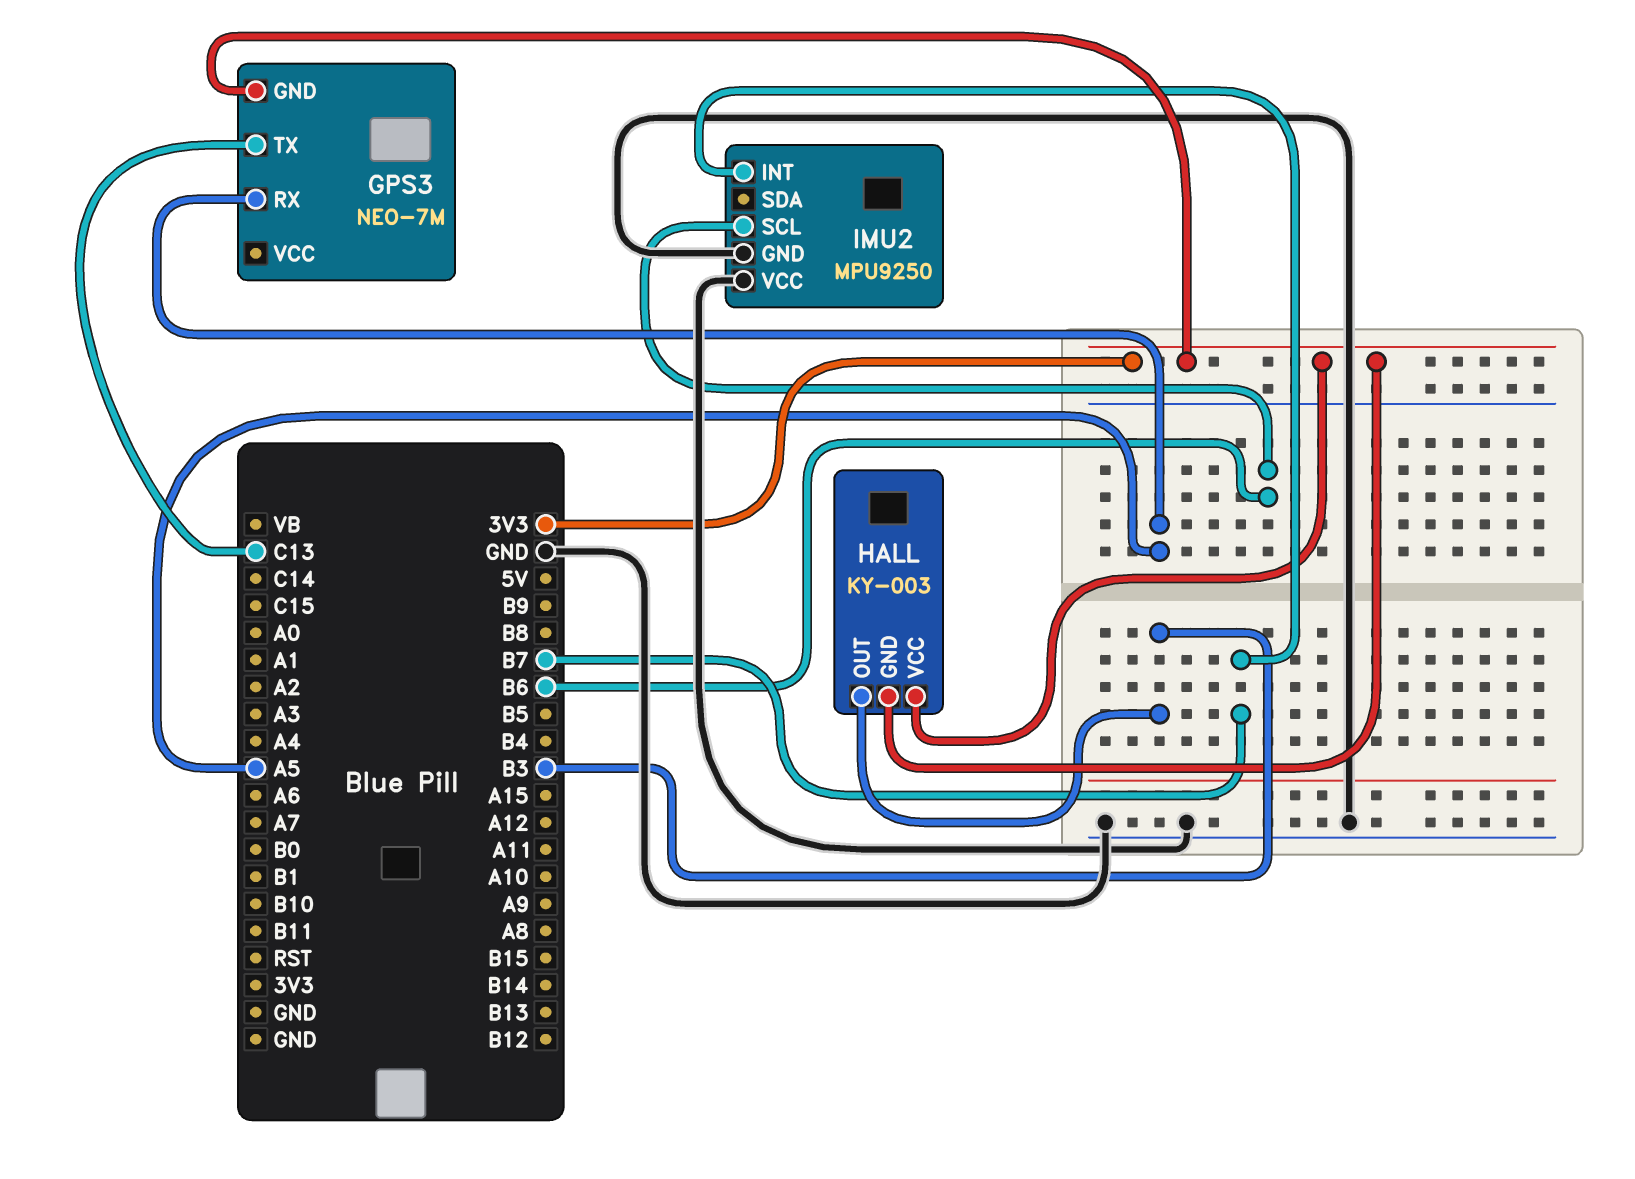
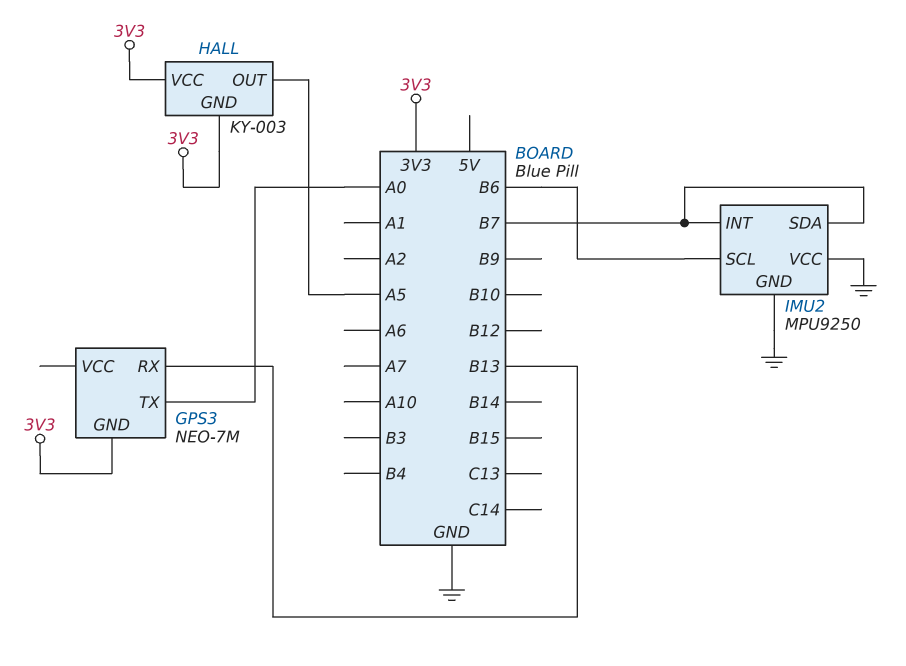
GPS3 pin RX: A5 -> B13
GPS3 pin TX: C13 -> A0
HALL pin OUT: B3 -> A5
IMU2 pin SDA: none -> B7

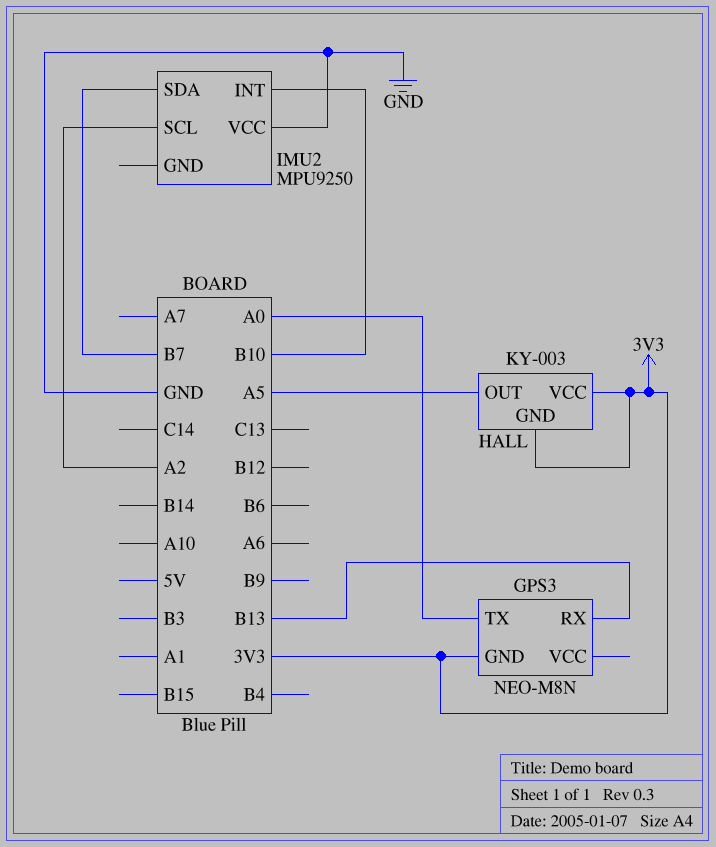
GPS3: NEO-7M -> NEO-M8N
IMU2 pin GND: GND -> none
IMU2 pin INT: B7 -> B10
IMU2 pin SCL: B6 -> A2

